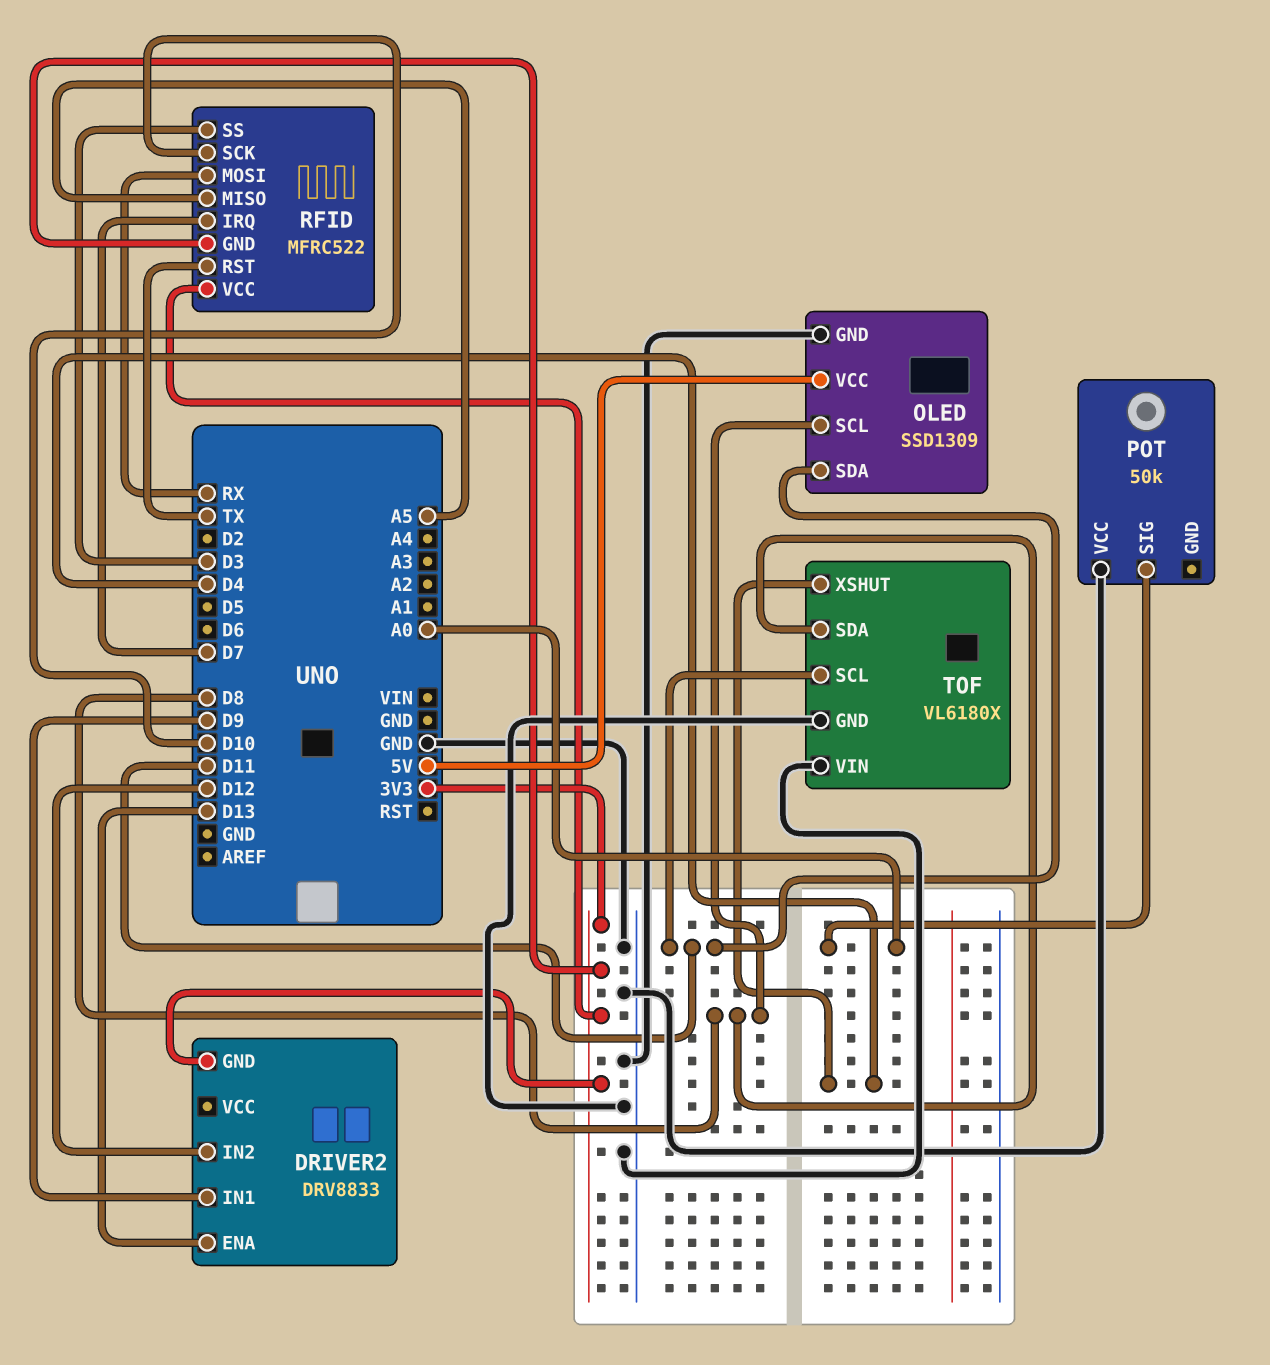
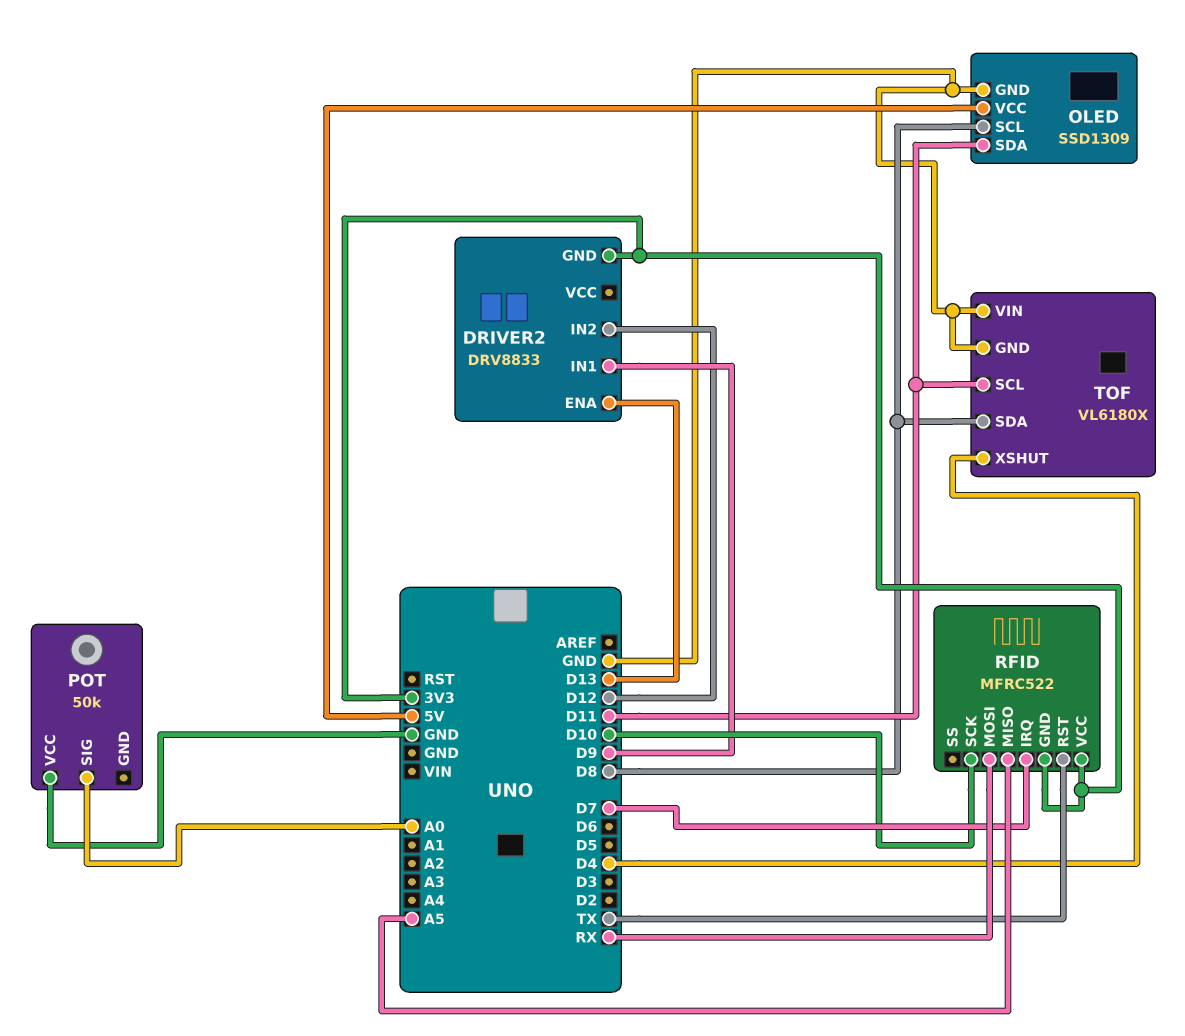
RFID pin SS: D3 -> none

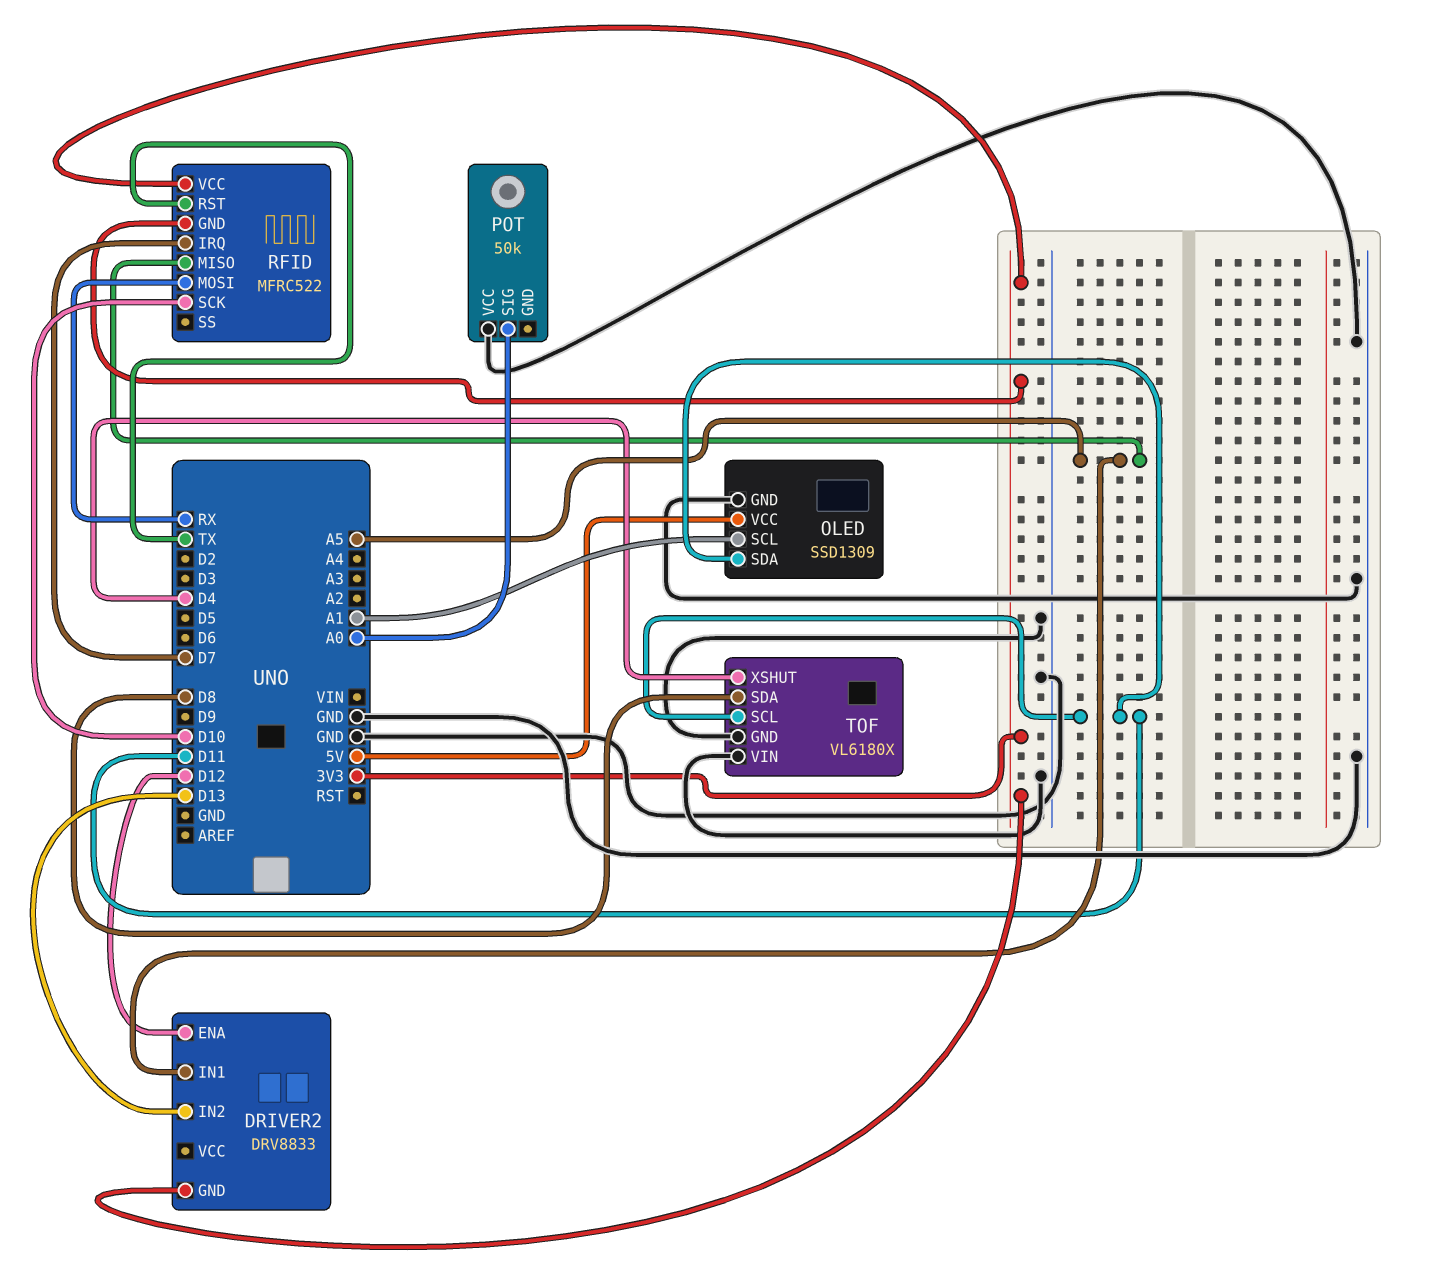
DRIVER2 pin ENA: D13 -> D12
DRIVER2 pin IN1: D9 -> A5
DRIVER2 pin IN2: D12 -> D13
OLED pin SCL: D8 -> A1

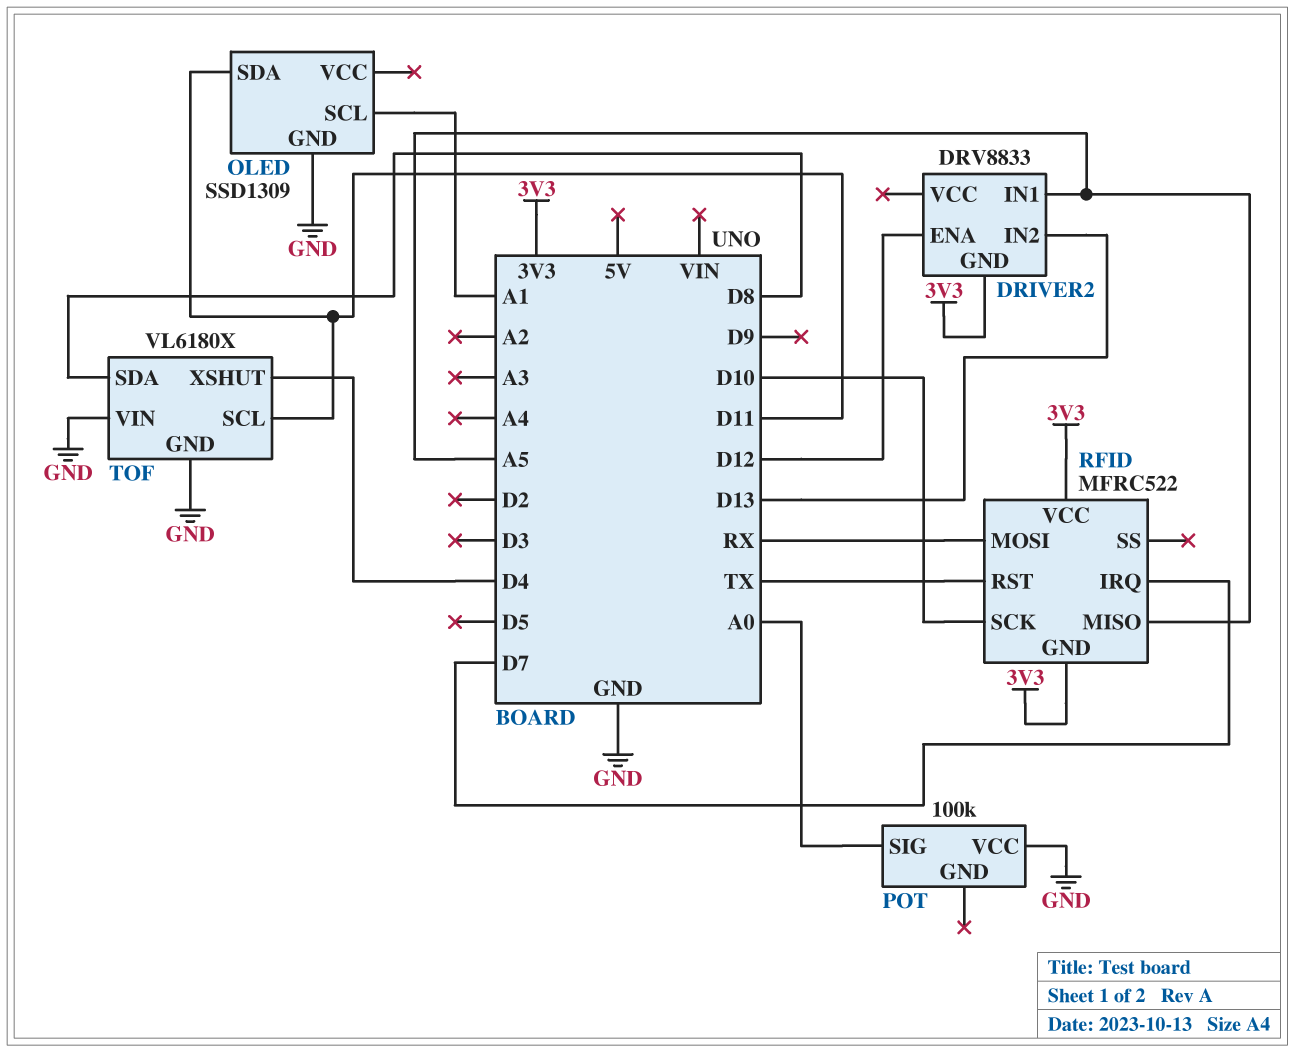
OLED pin VCC: 5V -> none
POT: 50k -> 100k

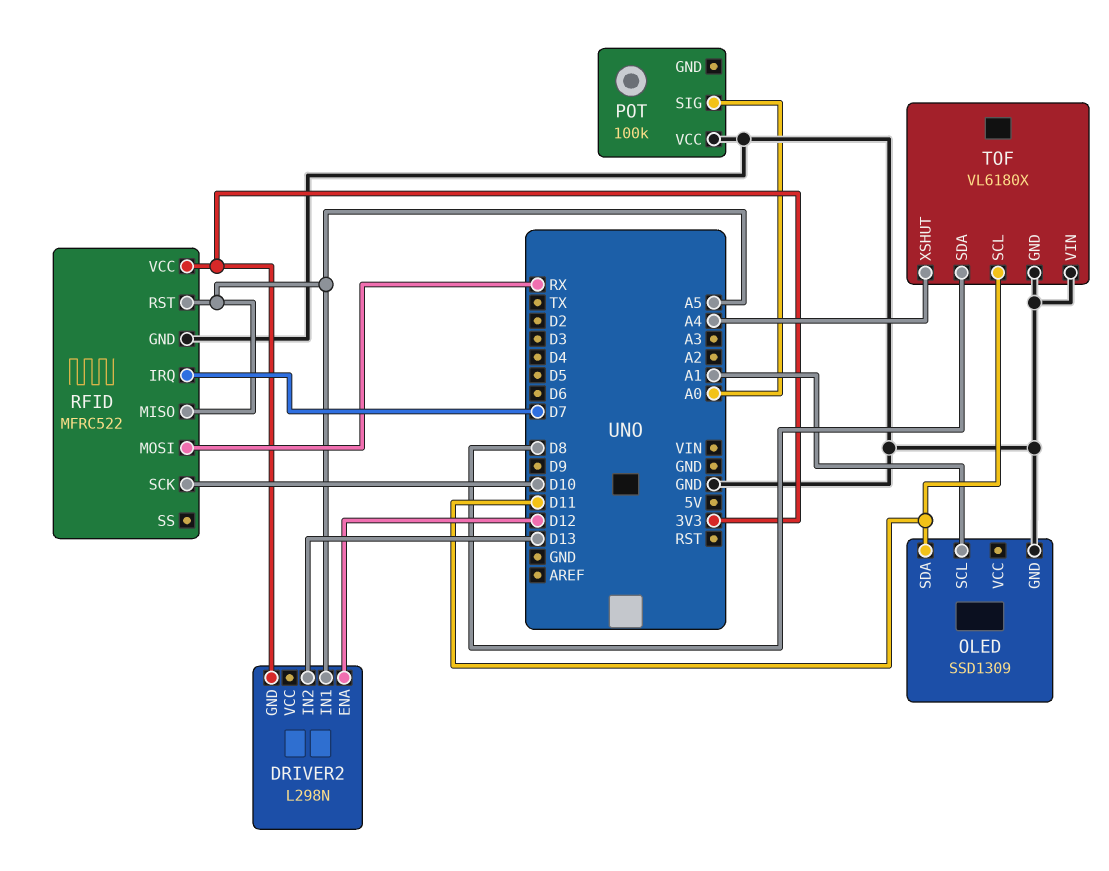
DRIVER2: DRV8833 -> L298N
RFID pin GND: 3V3 -> GND
RFID pin RST: TX -> A5
TOF pin XSHUT: D4 -> A4

